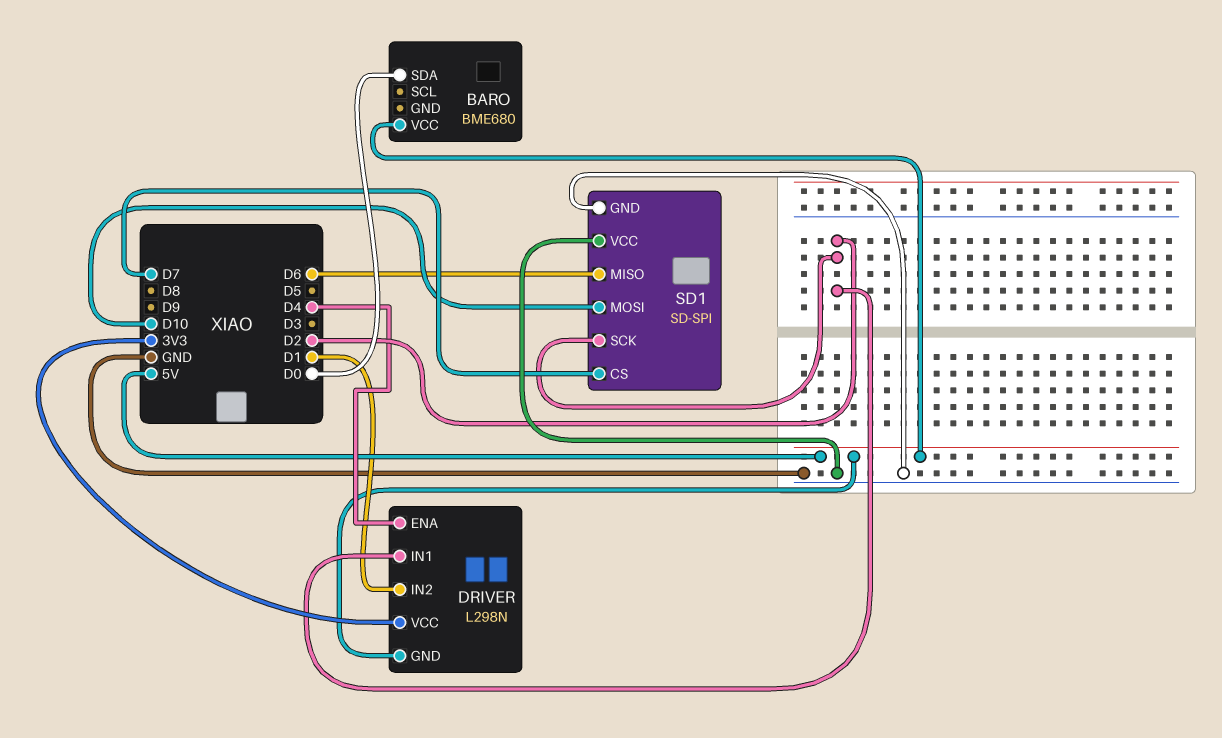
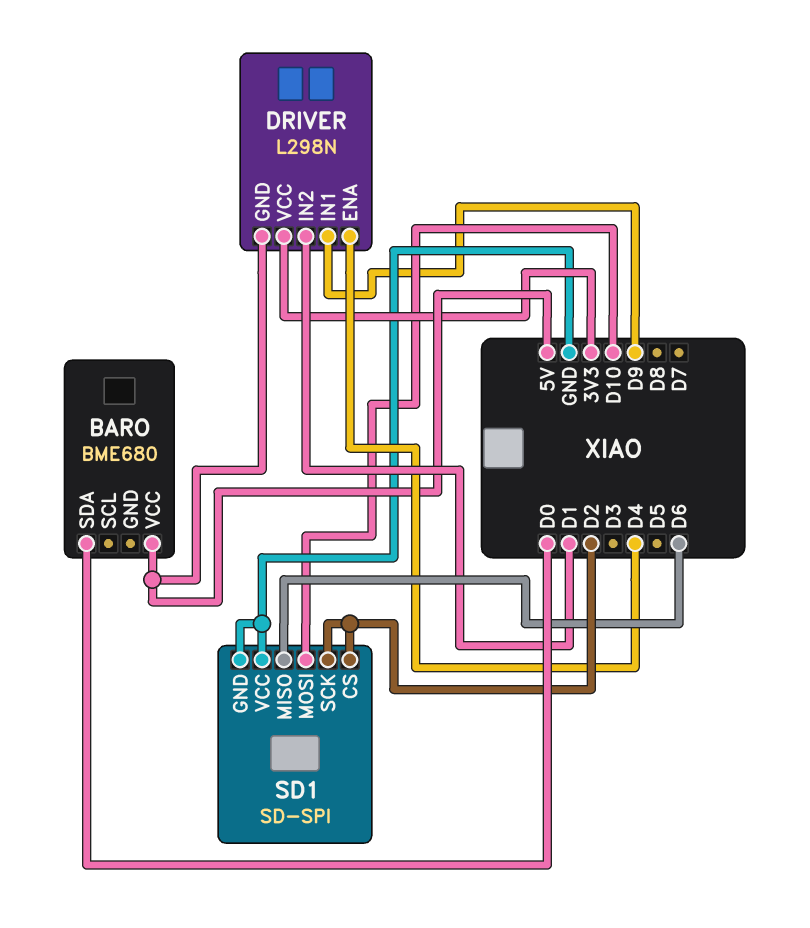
DRIVER pin IN1: D2 -> D9
SD1 pin CS: D7 -> D2

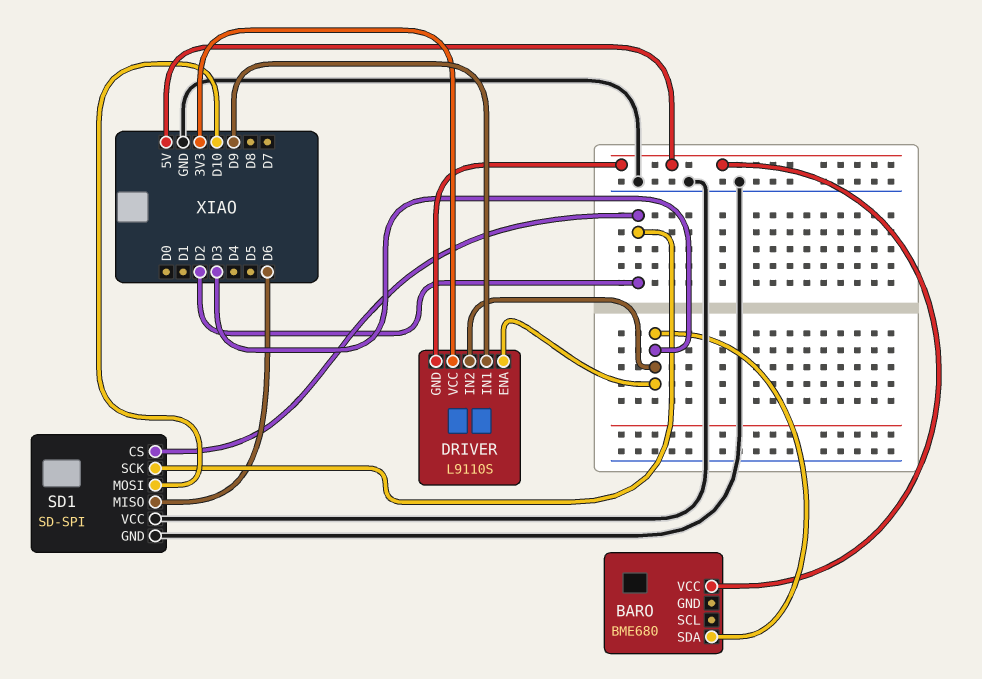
BARO pin SDA: D0 -> D3
DRIVER: L298N -> L9110S
DRIVER pin ENA: D4 -> D3
DRIVER pin IN2: D1 -> D3

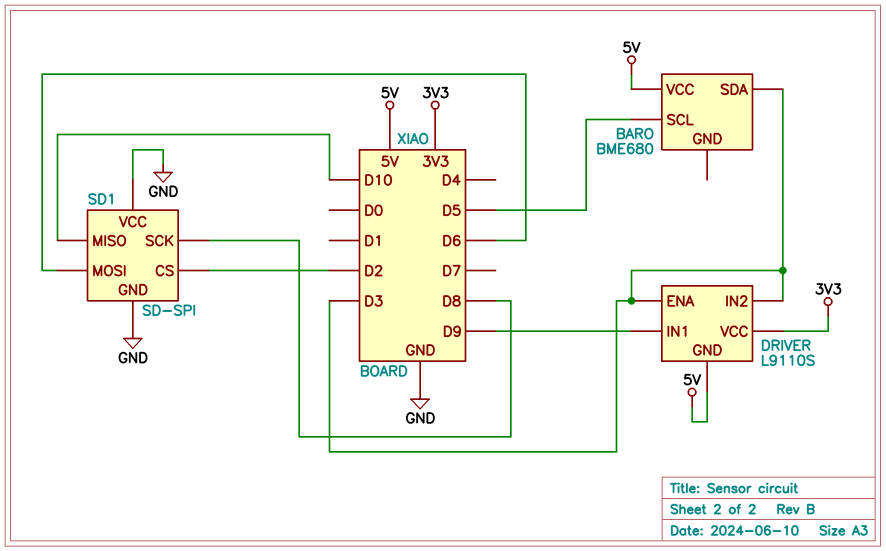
BARO pin SCL: none -> D5
SD1 pin MISO: D6 -> D10
SD1 pin MOSI: D10 -> D6
SD1 pin SCK: D2 -> D8

